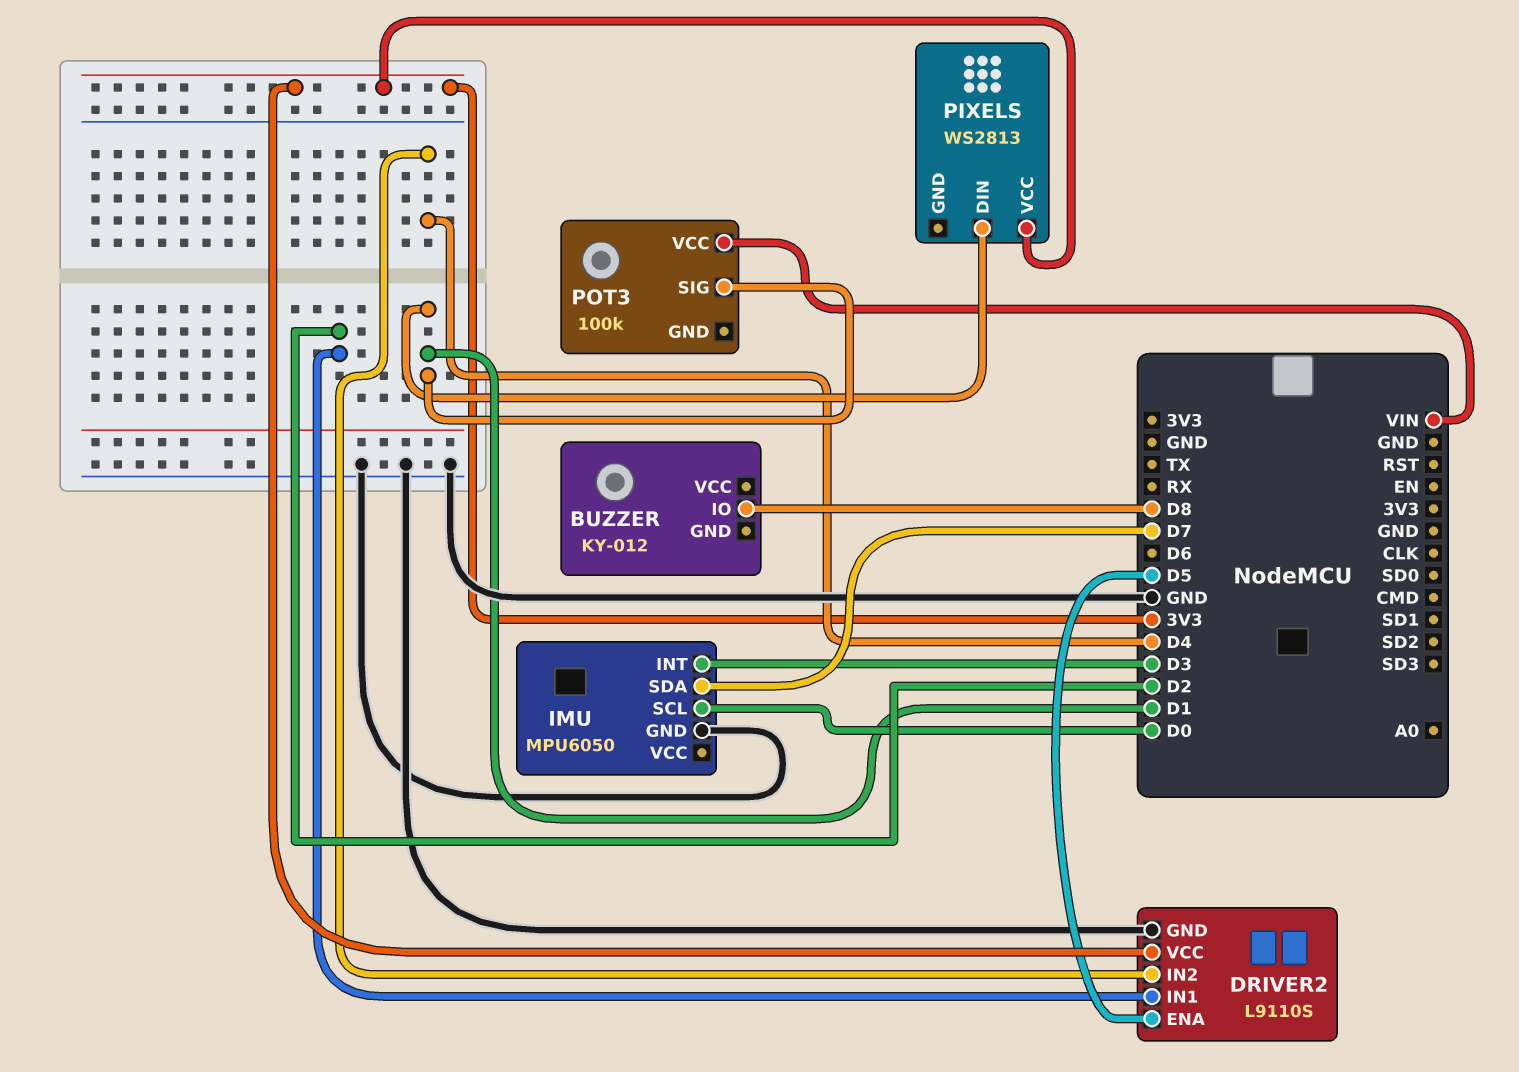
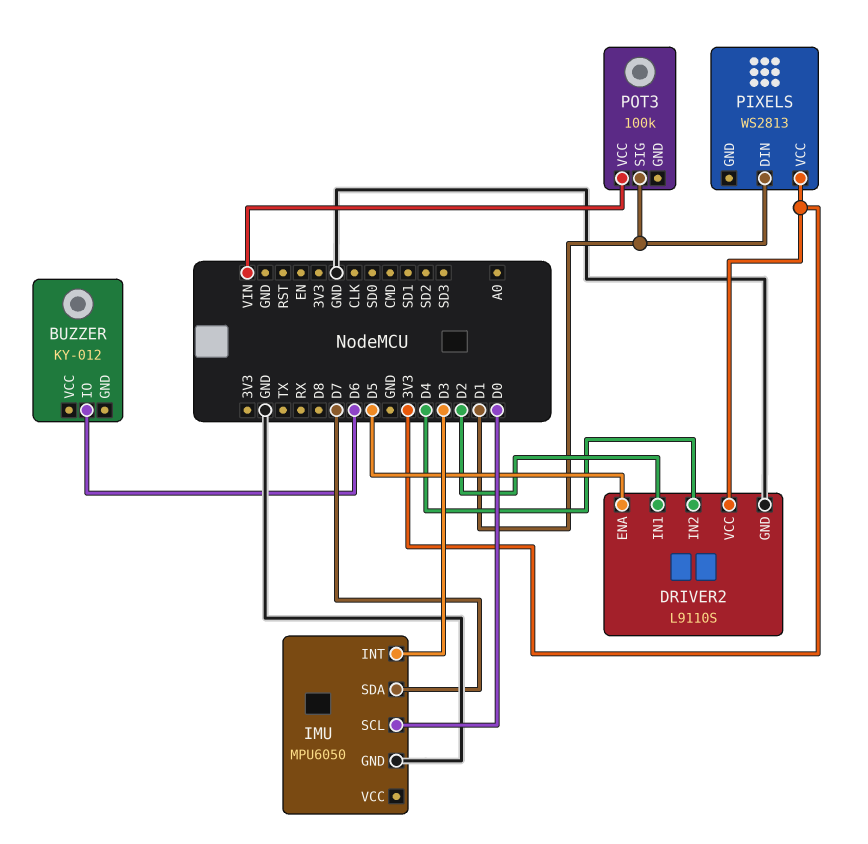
BUZZER pin IO: D8 -> D6

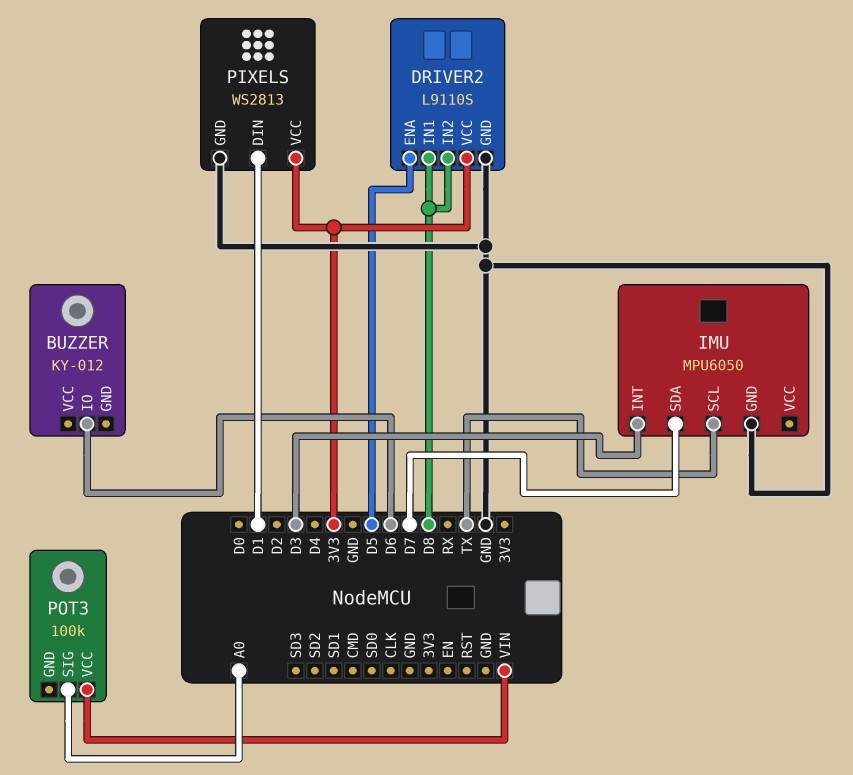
DRIVER2 pin IN1: D2 -> D8
DRIVER2 pin IN2: D4 -> D8
IMU pin SCL: D0 -> TX
PIXELS pin GND: none -> GND
POT3 pin SIG: D1 -> A0

